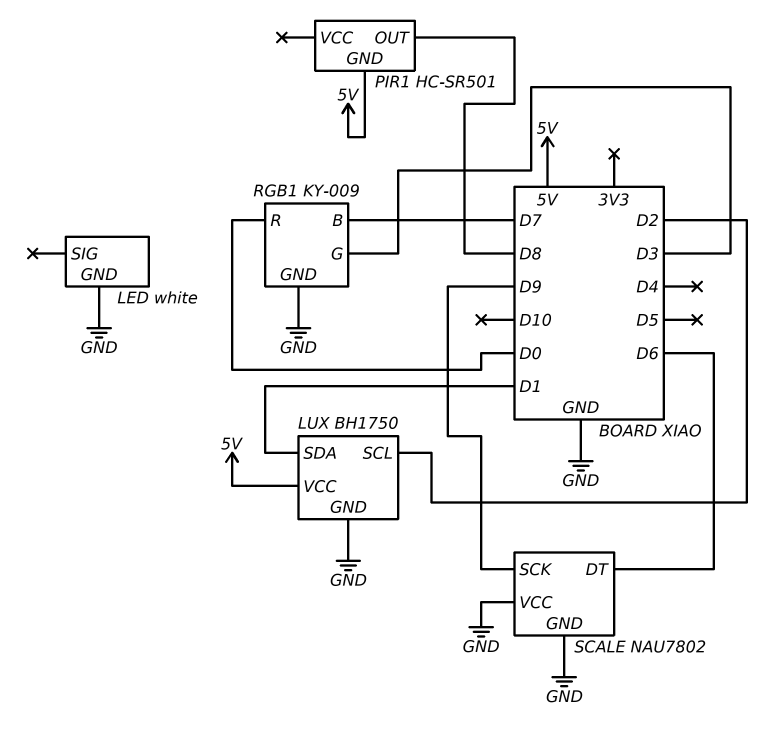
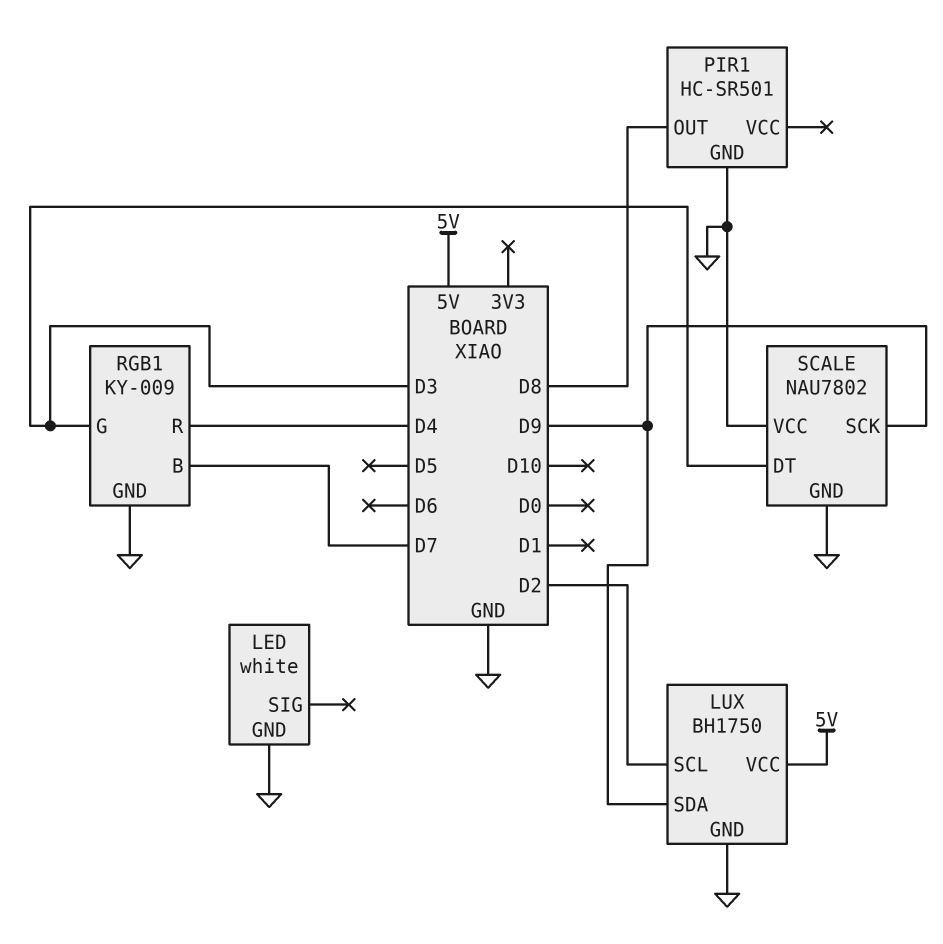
LUX pin SDA: D1 -> D9
PIR1 pin GND: 5V -> GND
RGB1 pin R: D0 -> D4
SCALE pin DT: D6 -> D3

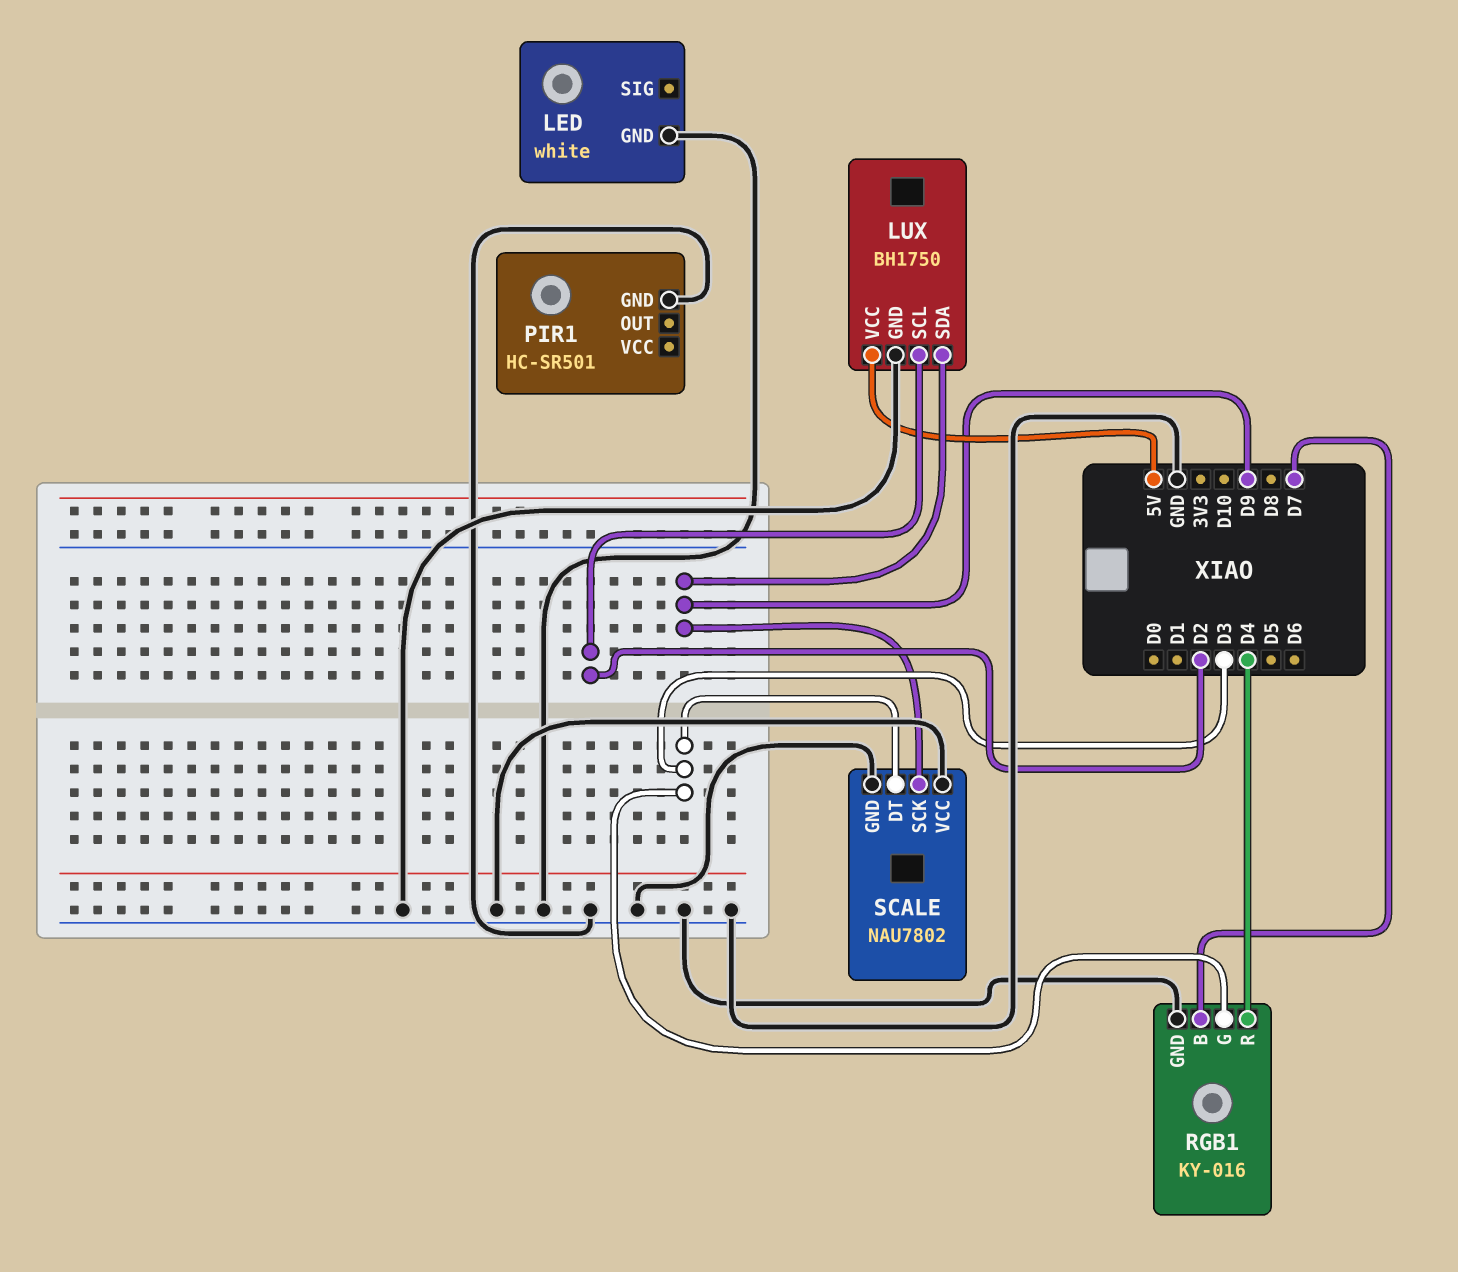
PIR1 pin OUT: D8 -> none
RGB1: KY-009 -> KY-016

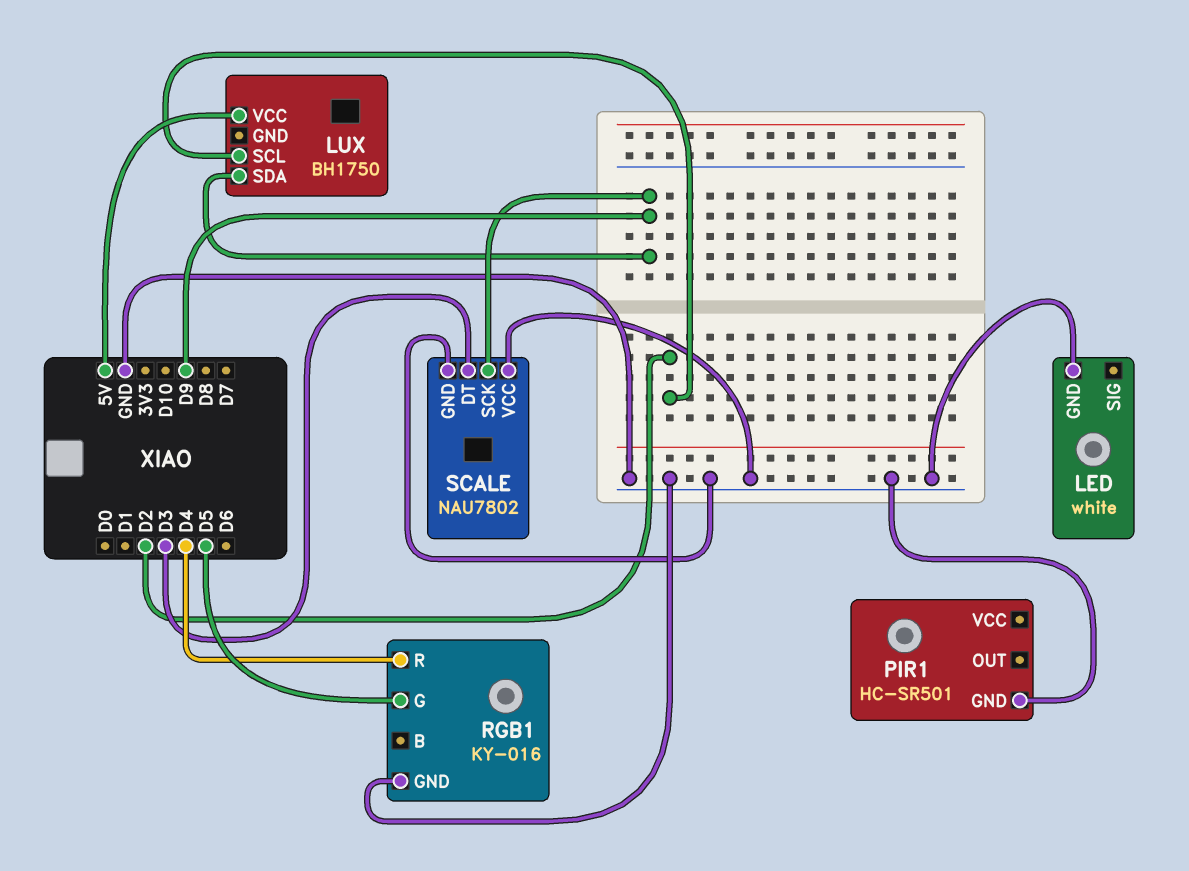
LUX pin GND: GND -> none
RGB1 pin B: D7 -> none
RGB1 pin G: D3 -> D5

